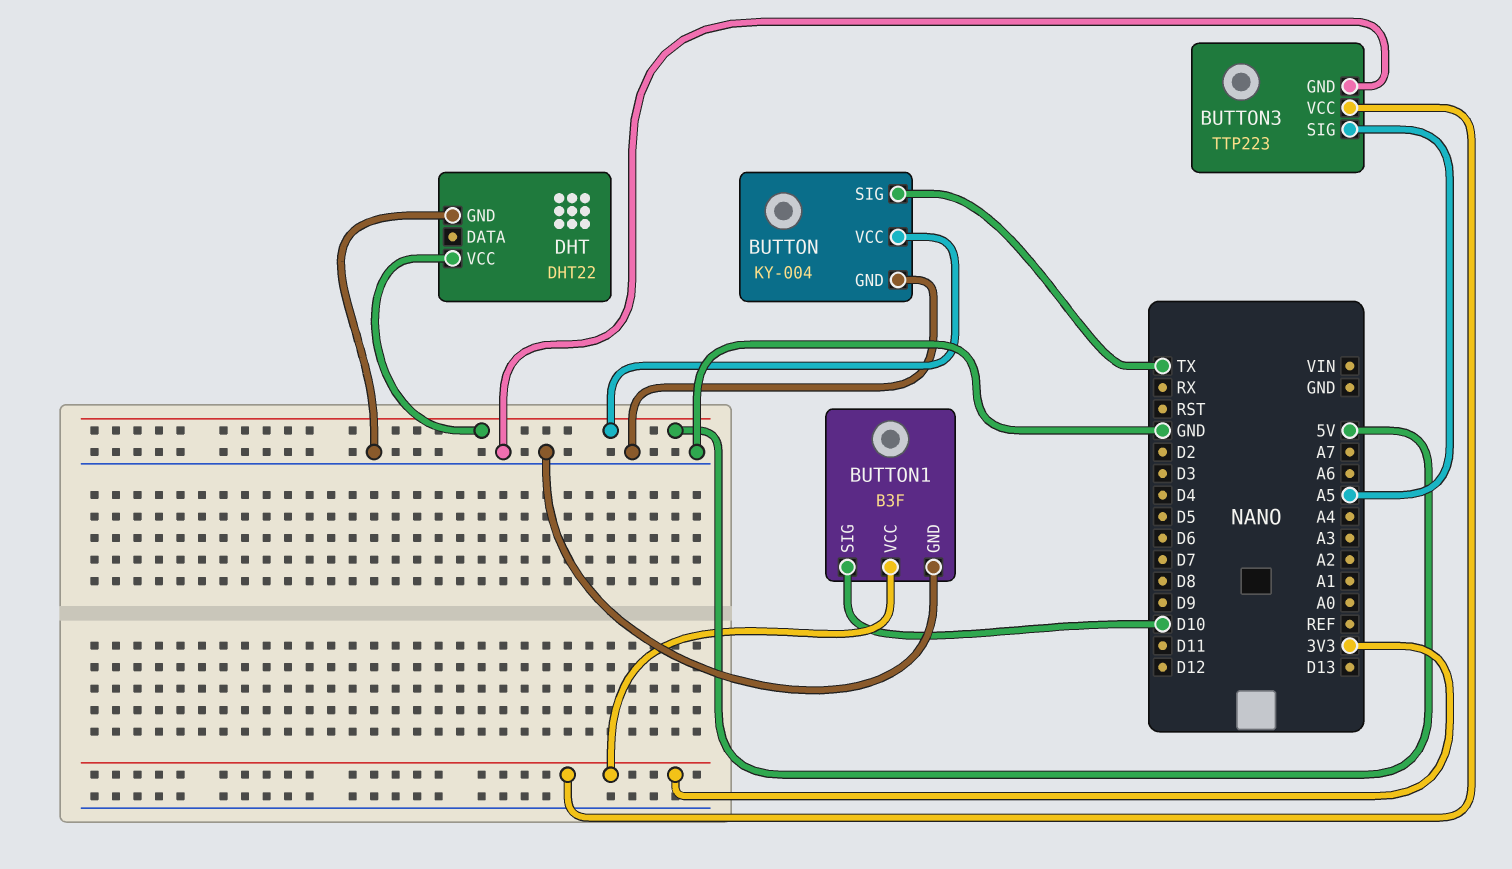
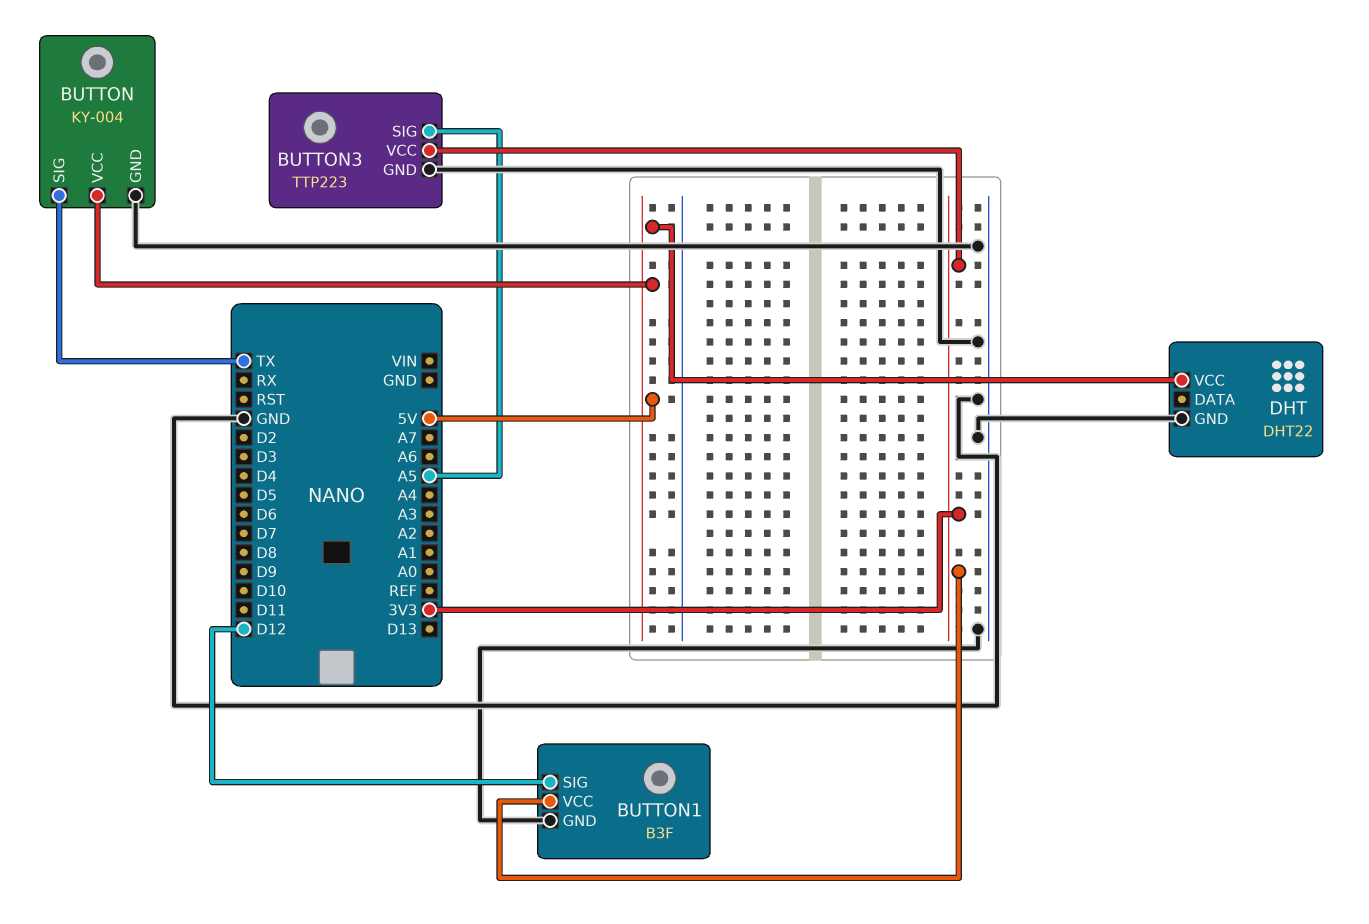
BUTTON1 pin SIG: D10 -> D12

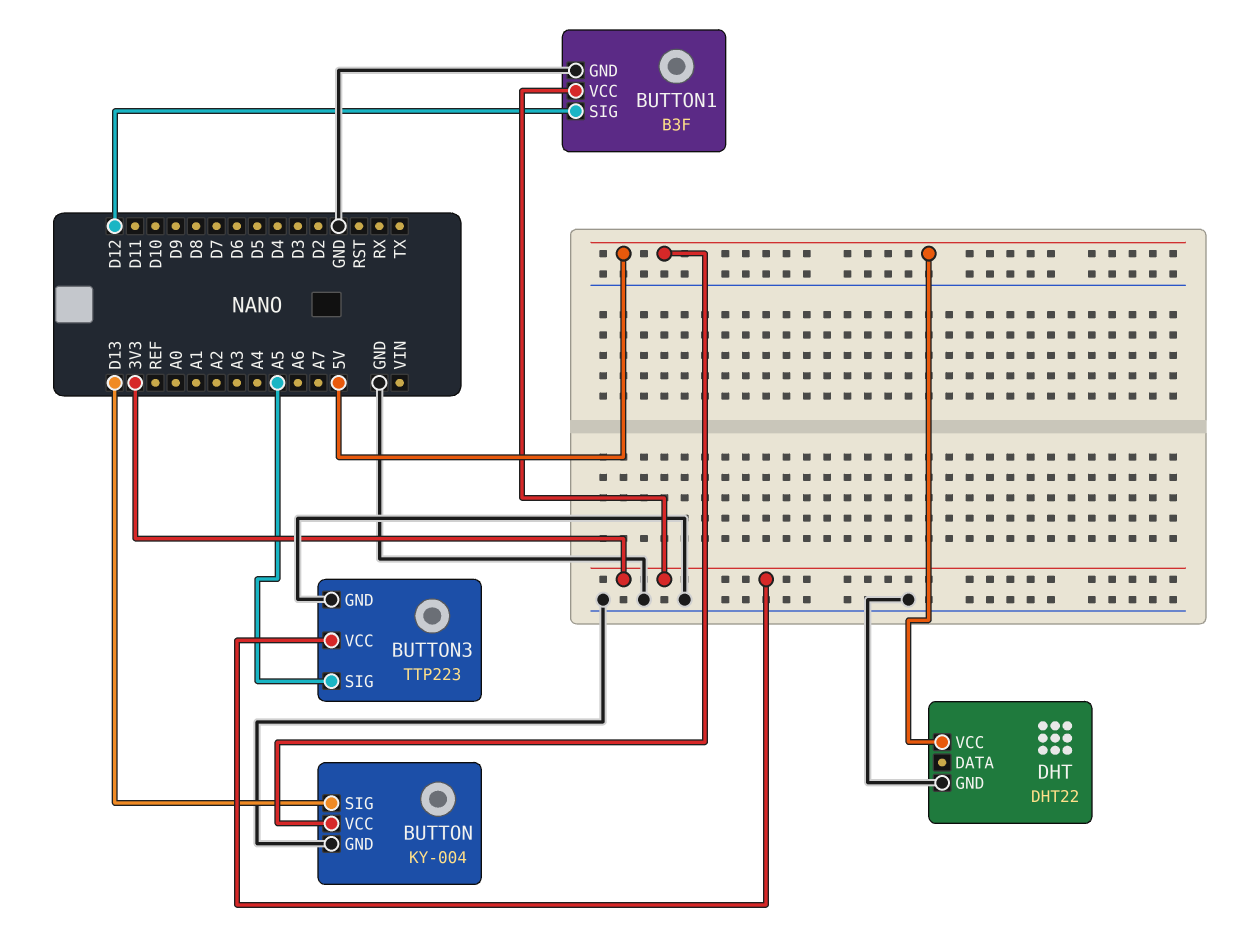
BUTTON pin SIG: TX -> D13

